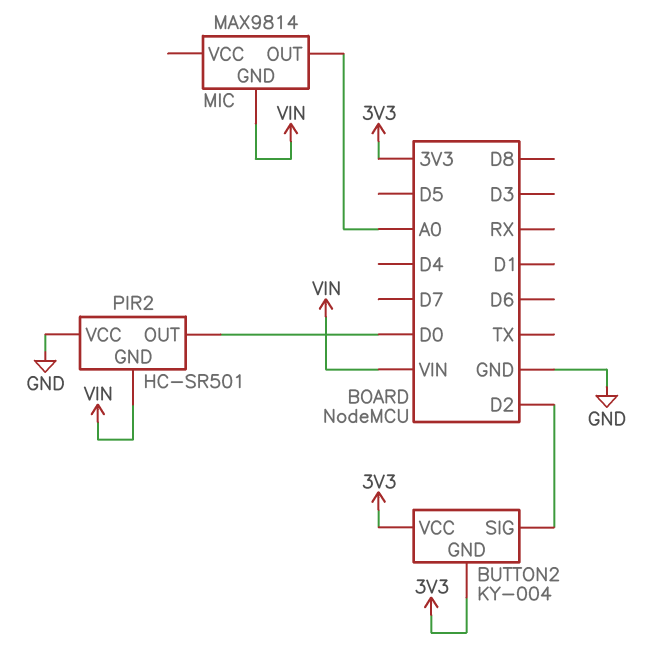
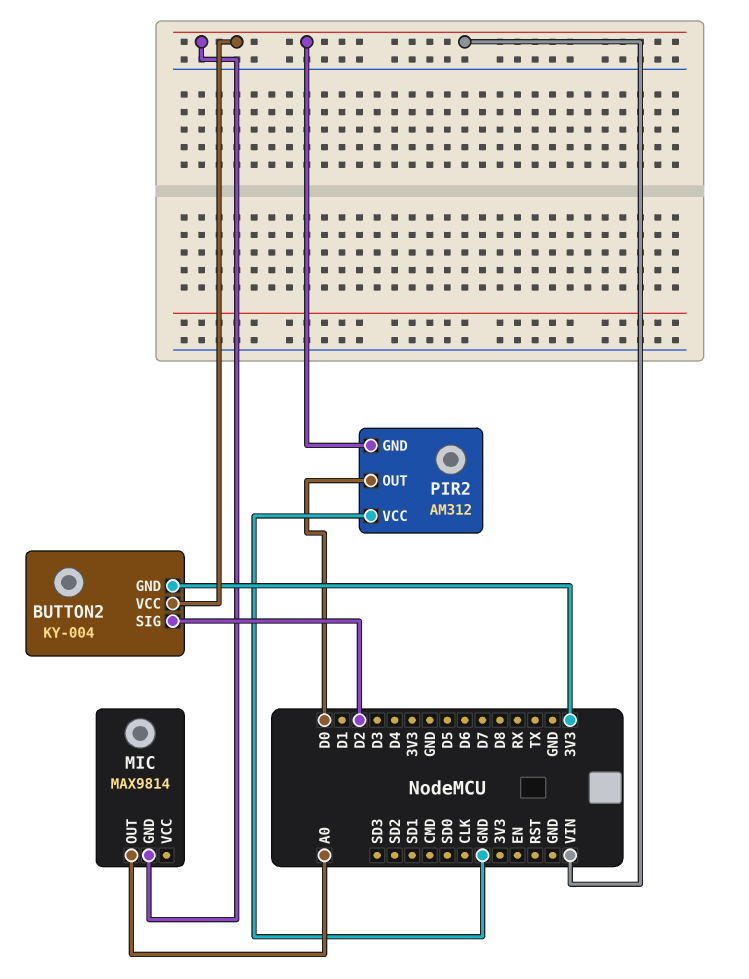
BUTTON2 pin VCC: 3V3 -> VIN
PIR2: HC-SR501 -> AM312

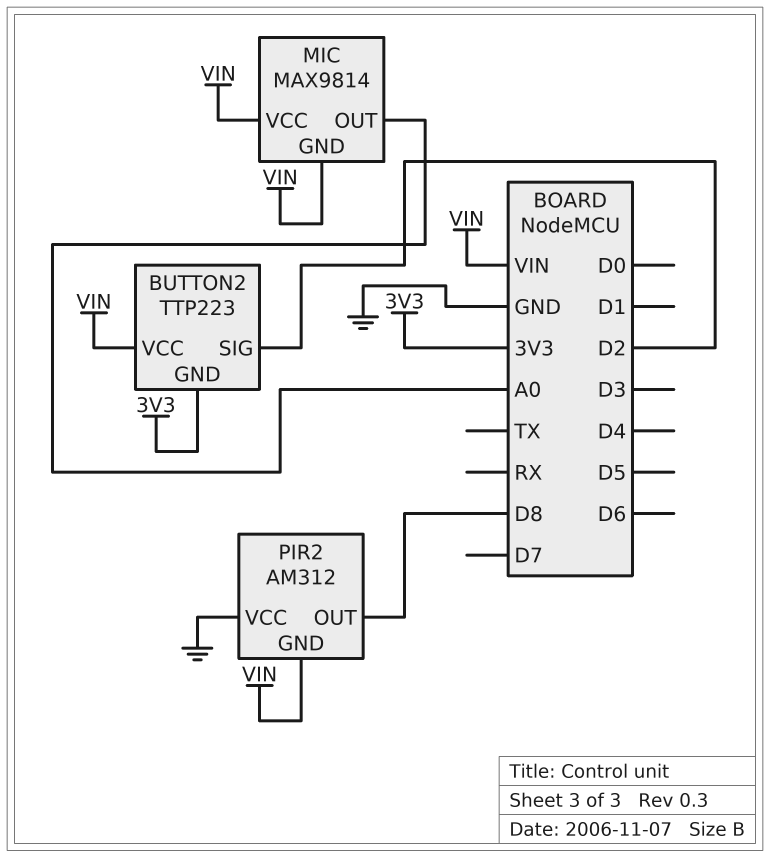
BUTTON2: KY-004 -> TTP223
MIC pin VCC: none -> VIN
PIR2 pin OUT: D0 -> D8

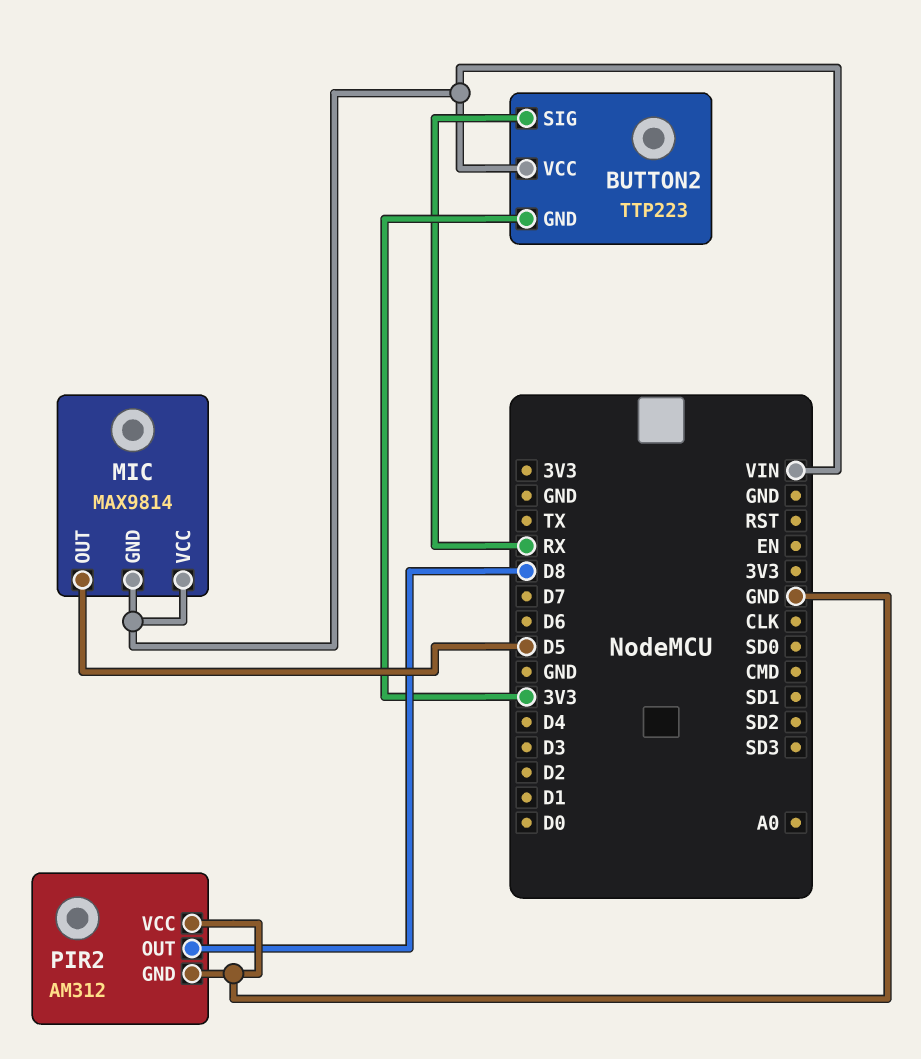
BUTTON2 pin SIG: D2 -> RX
MIC pin OUT: A0 -> D5
PIR2 pin GND: VIN -> GND

